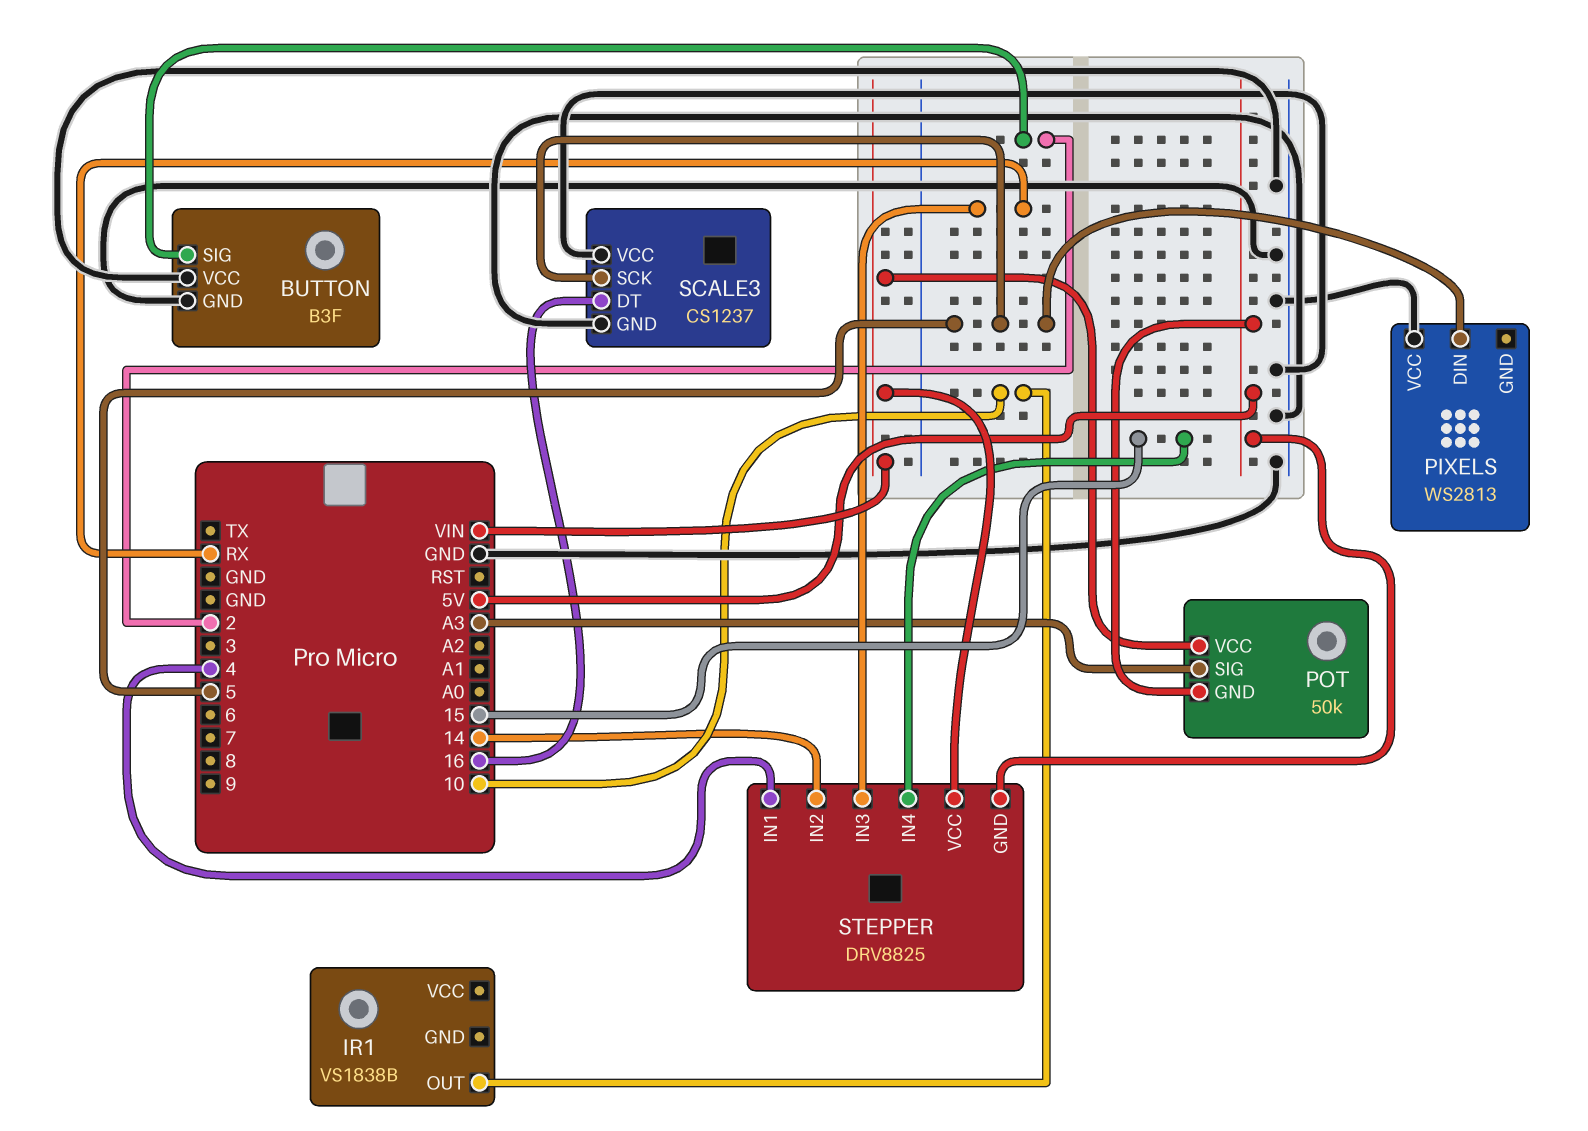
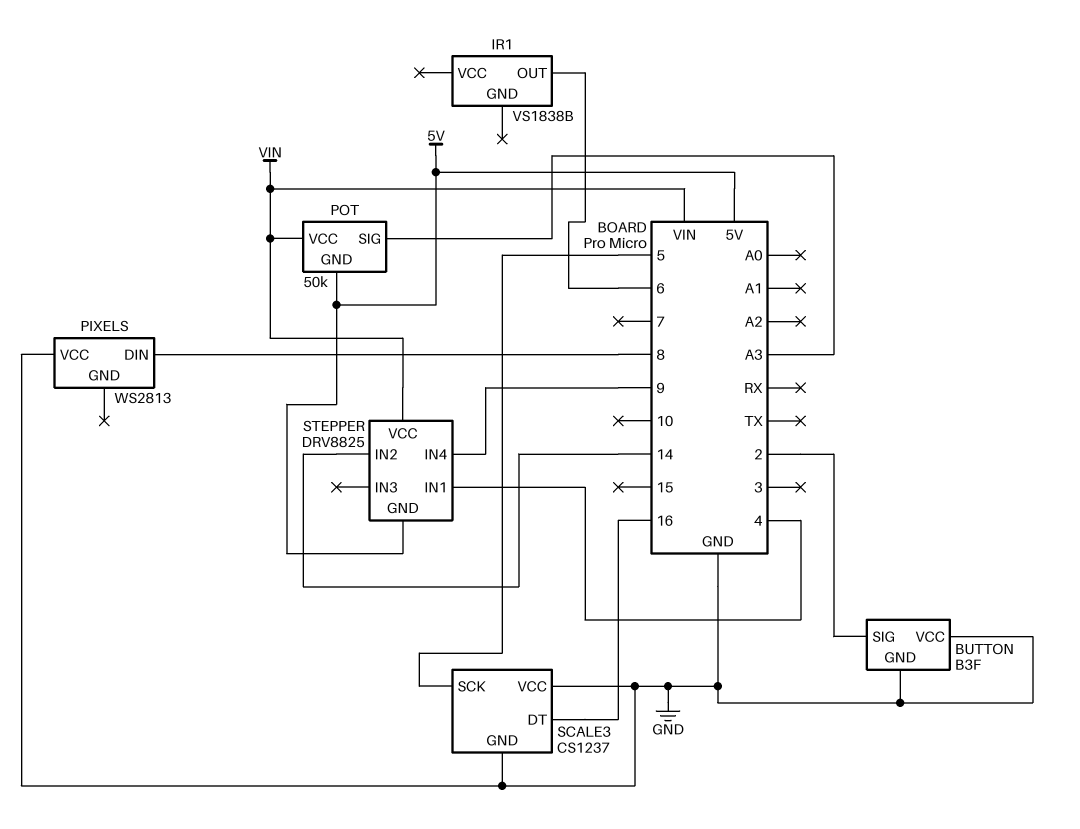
IR1 pin OUT: 10 -> 6
PIXELS pin DIN: 5 -> 8
STEPPER pin IN3: RX -> none
STEPPER pin IN4: 15 -> 9

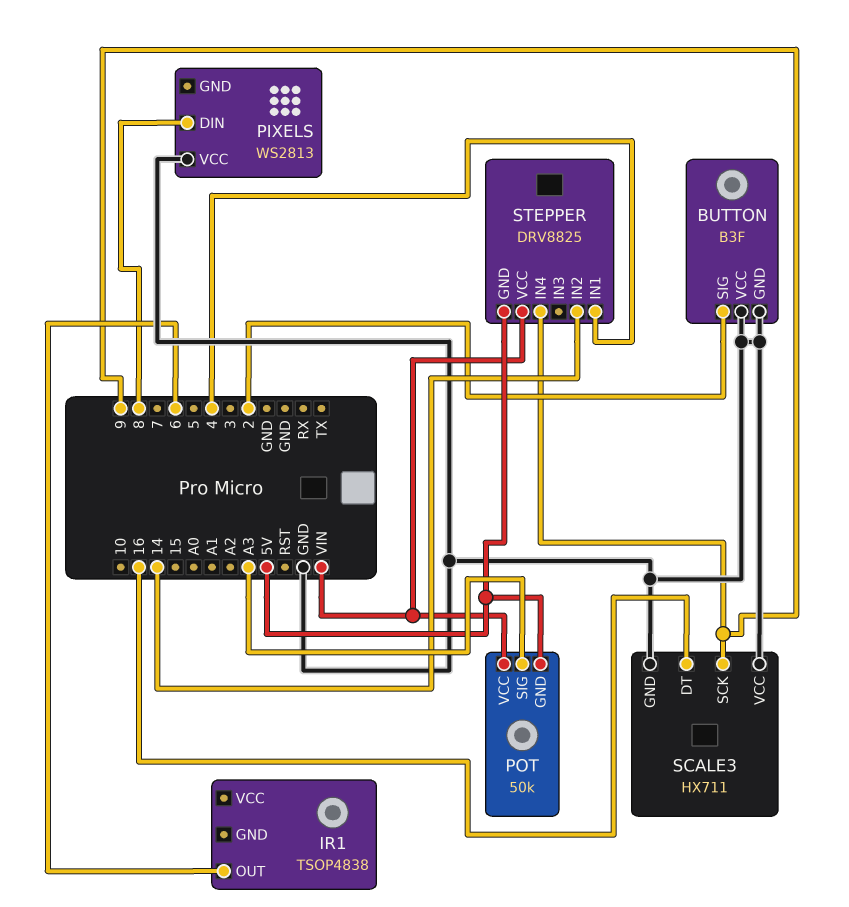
IR1: VS1838B -> TSOP4838
SCALE3: CS1237 -> HX711
SCALE3 pin SCK: 5 -> 9

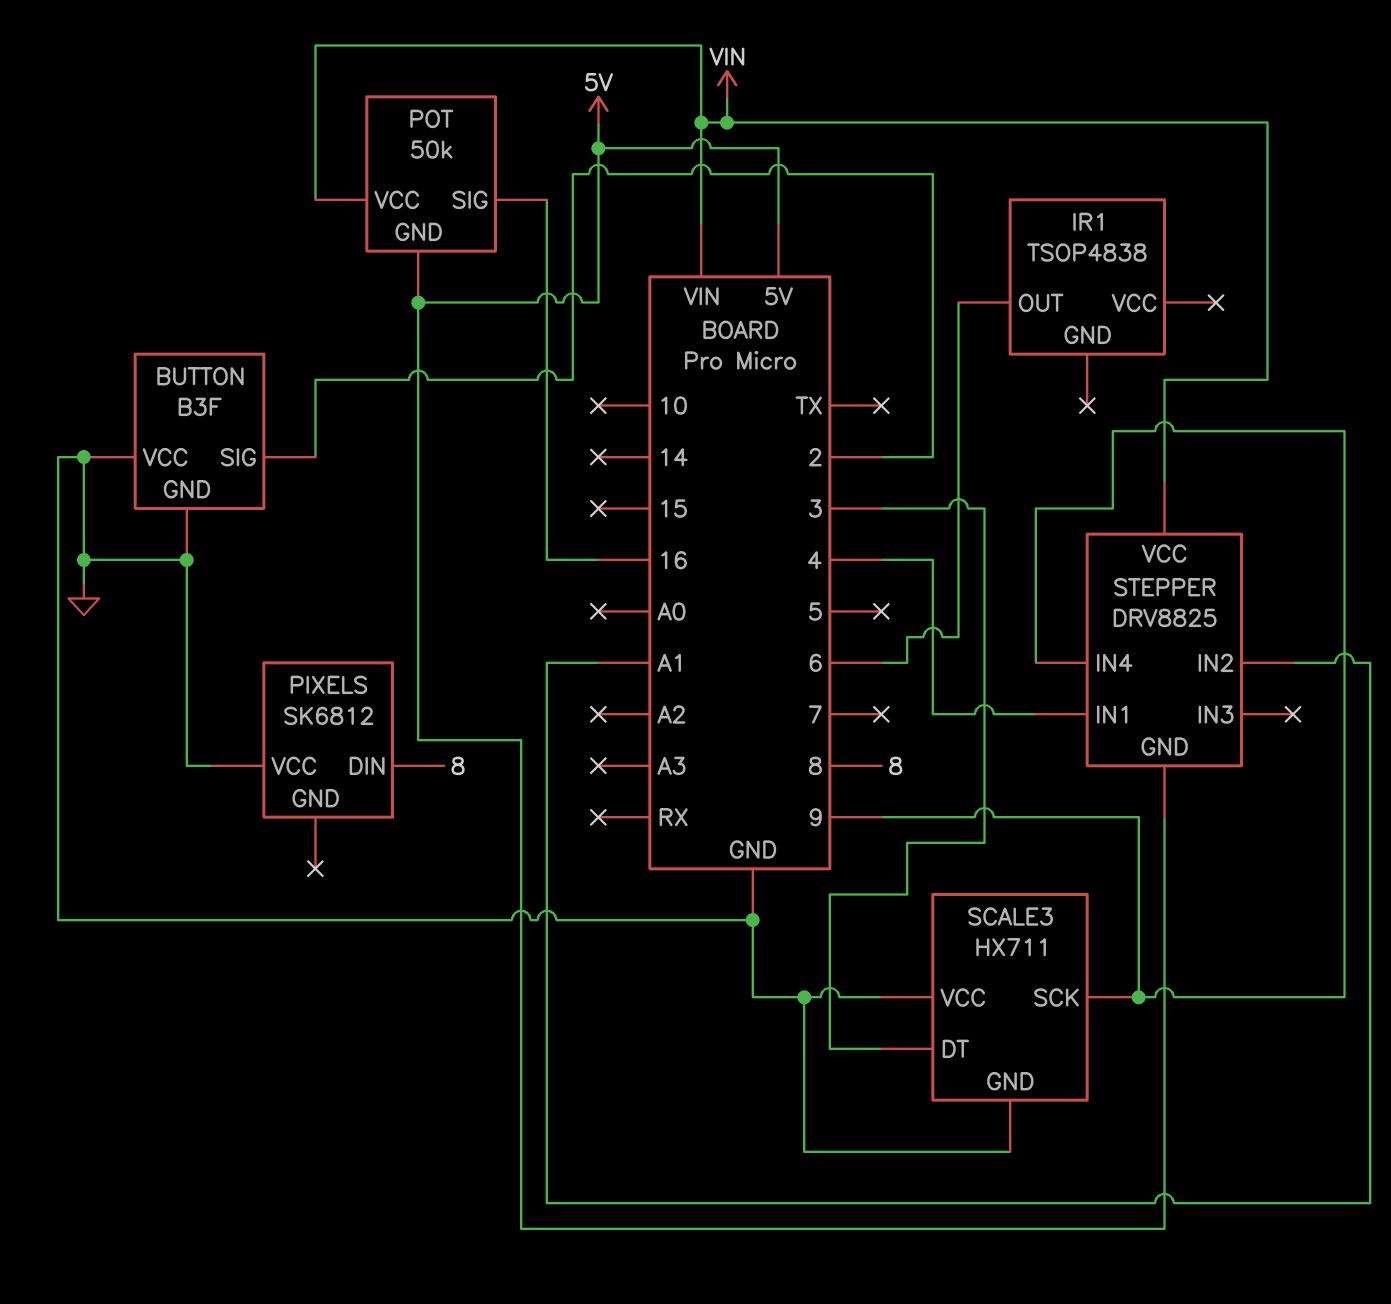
PIXELS: WS2813 -> SK6812
POT pin SIG: A3 -> 16
SCALE3 pin DT: 16 -> 3
STEPPER pin IN2: 14 -> A1

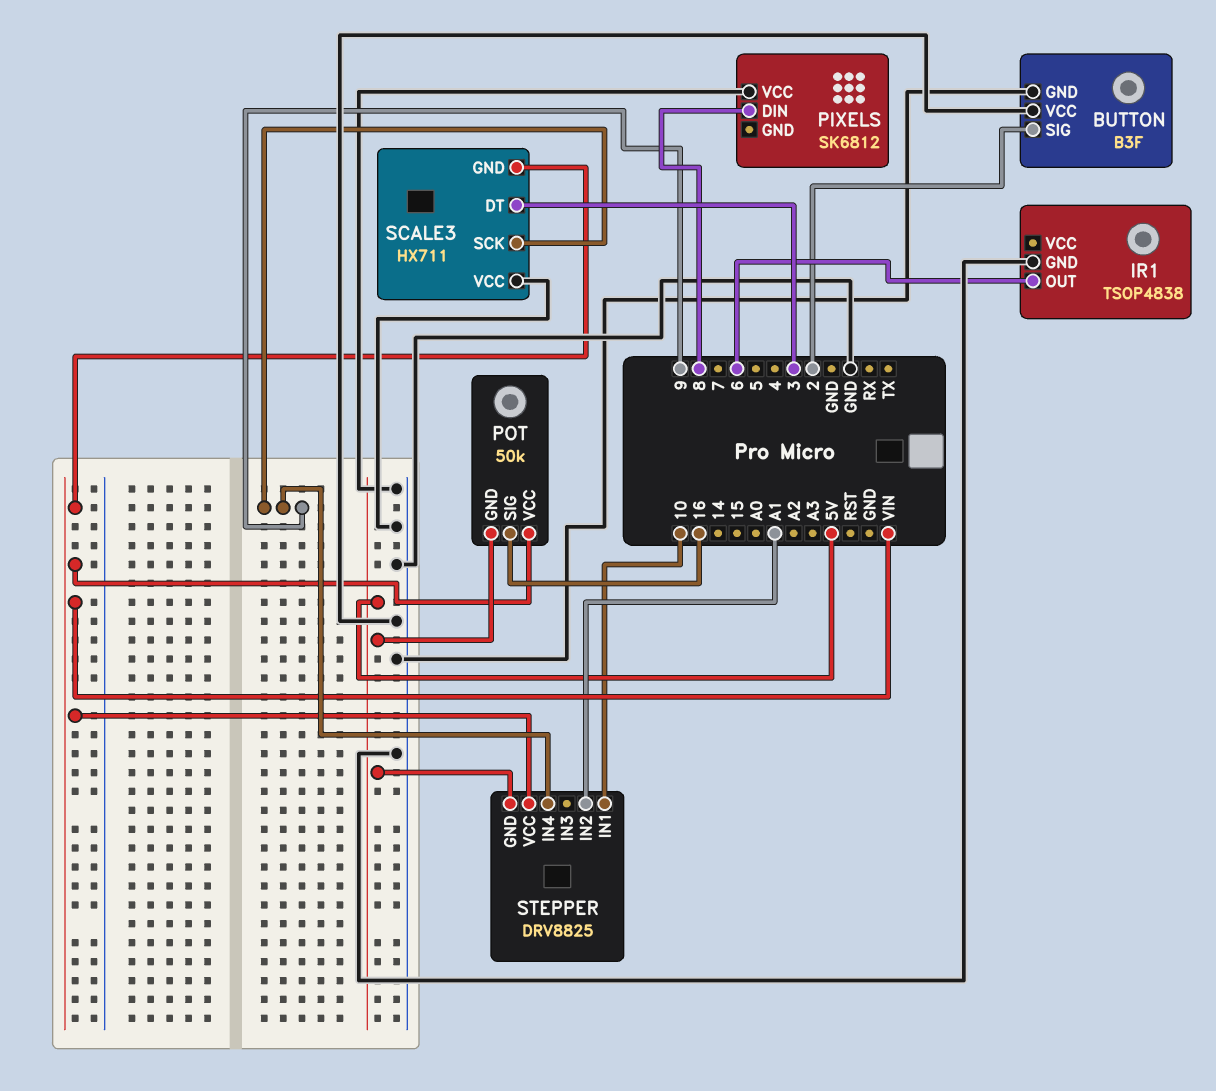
IR1 pin GND: none -> GND
SCALE3 pin GND: GND -> VIN
STEPPER pin IN1: 4 -> 10

